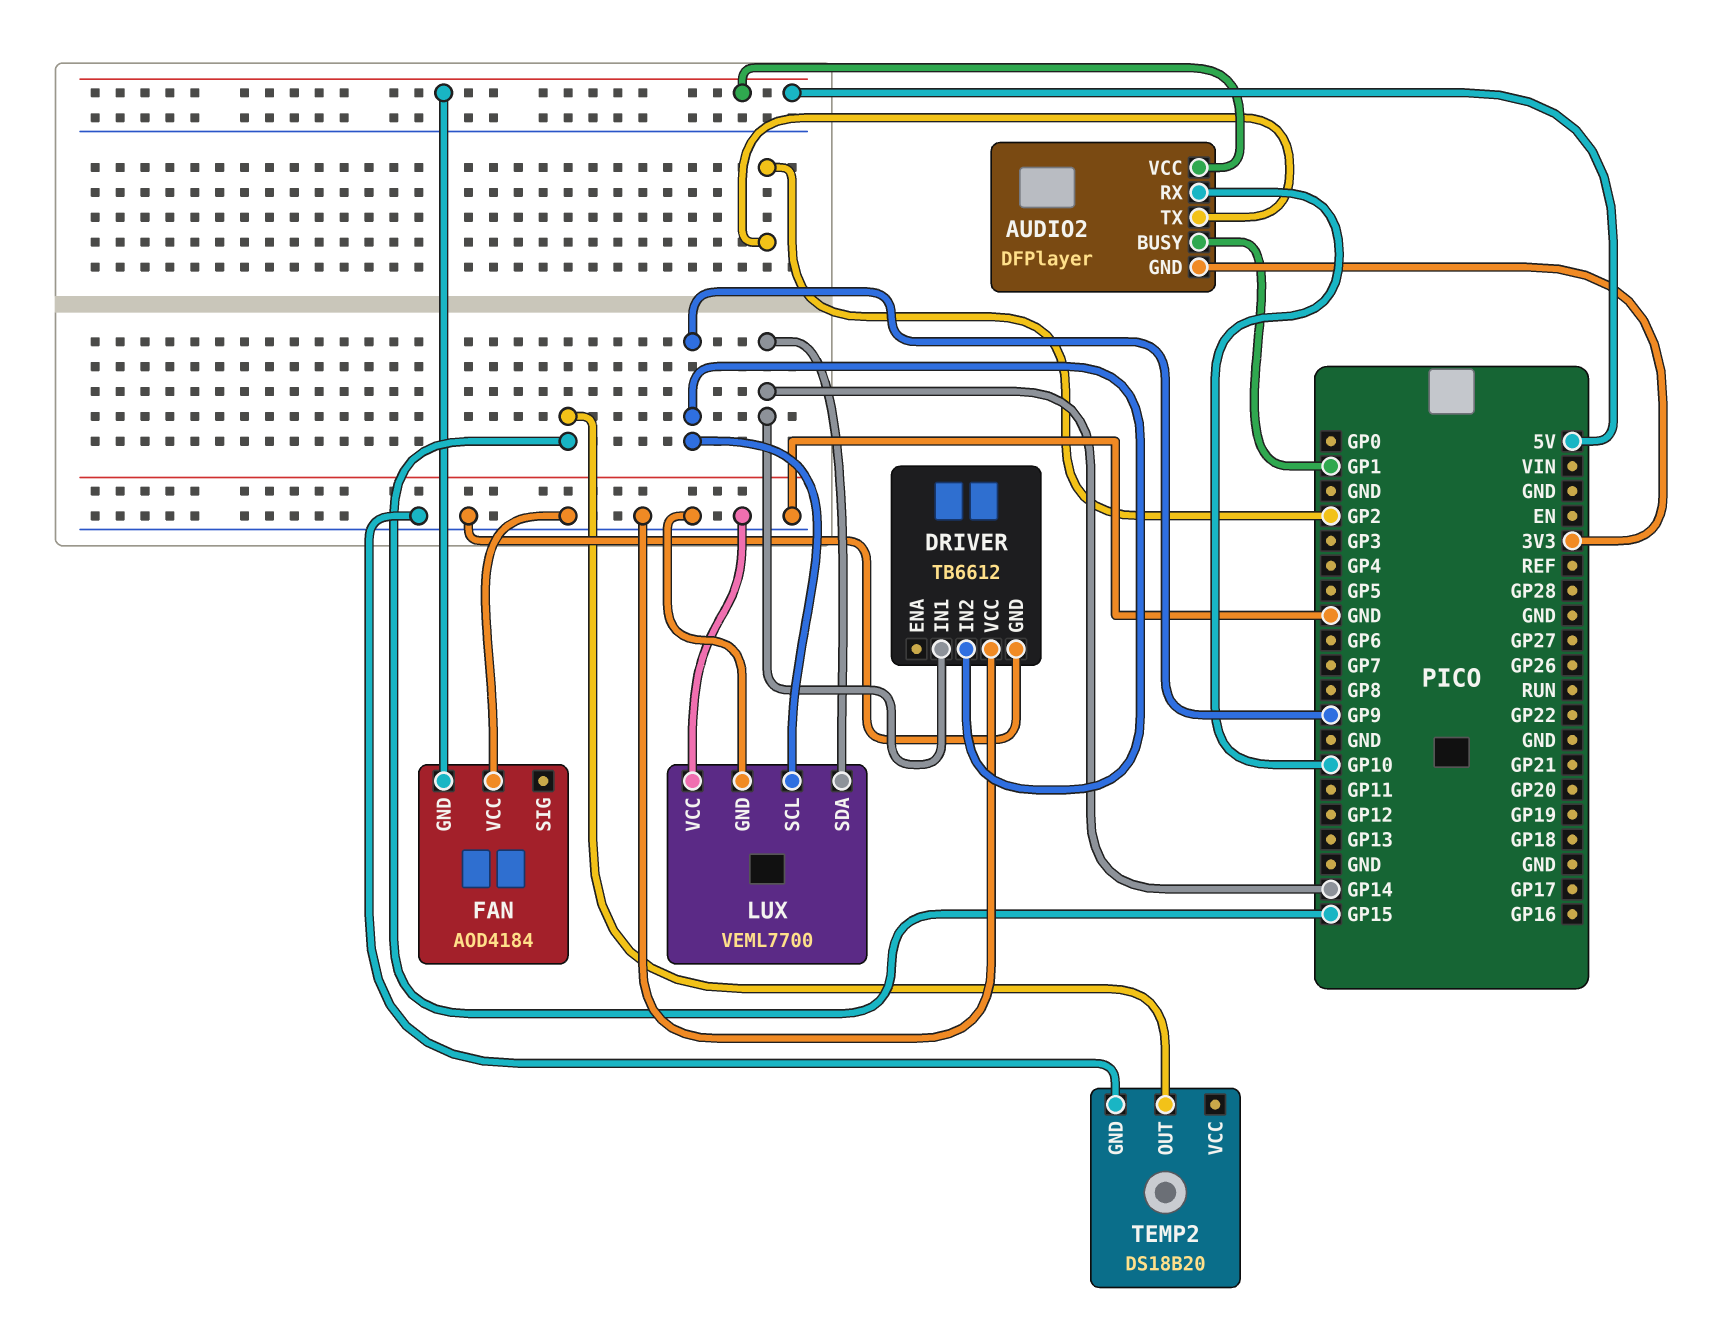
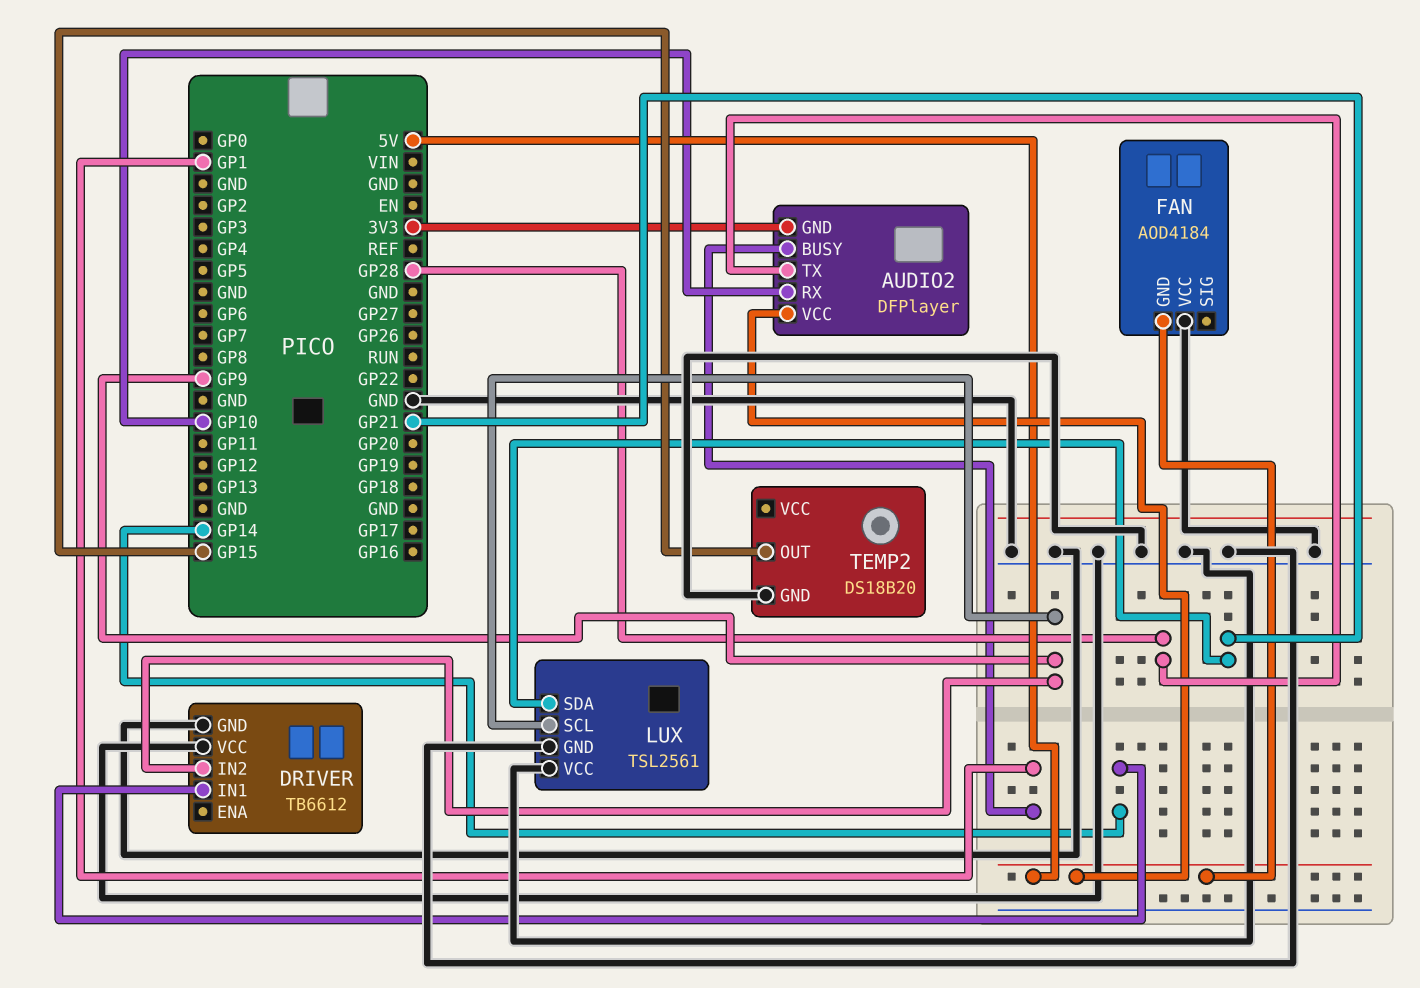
AUDIO2 pin TX: GP2 -> GP28
LUX: VEML7700 -> TSL2561
LUX pin SDA: GP14 -> GP21

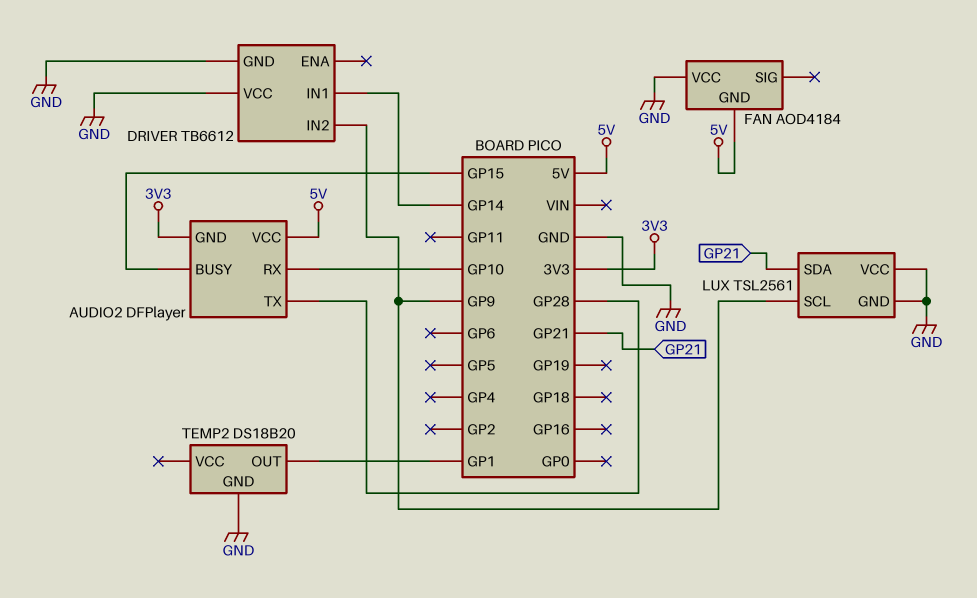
AUDIO2 pin BUSY: GP1 -> GP15
TEMP2 pin OUT: GP15 -> GP1

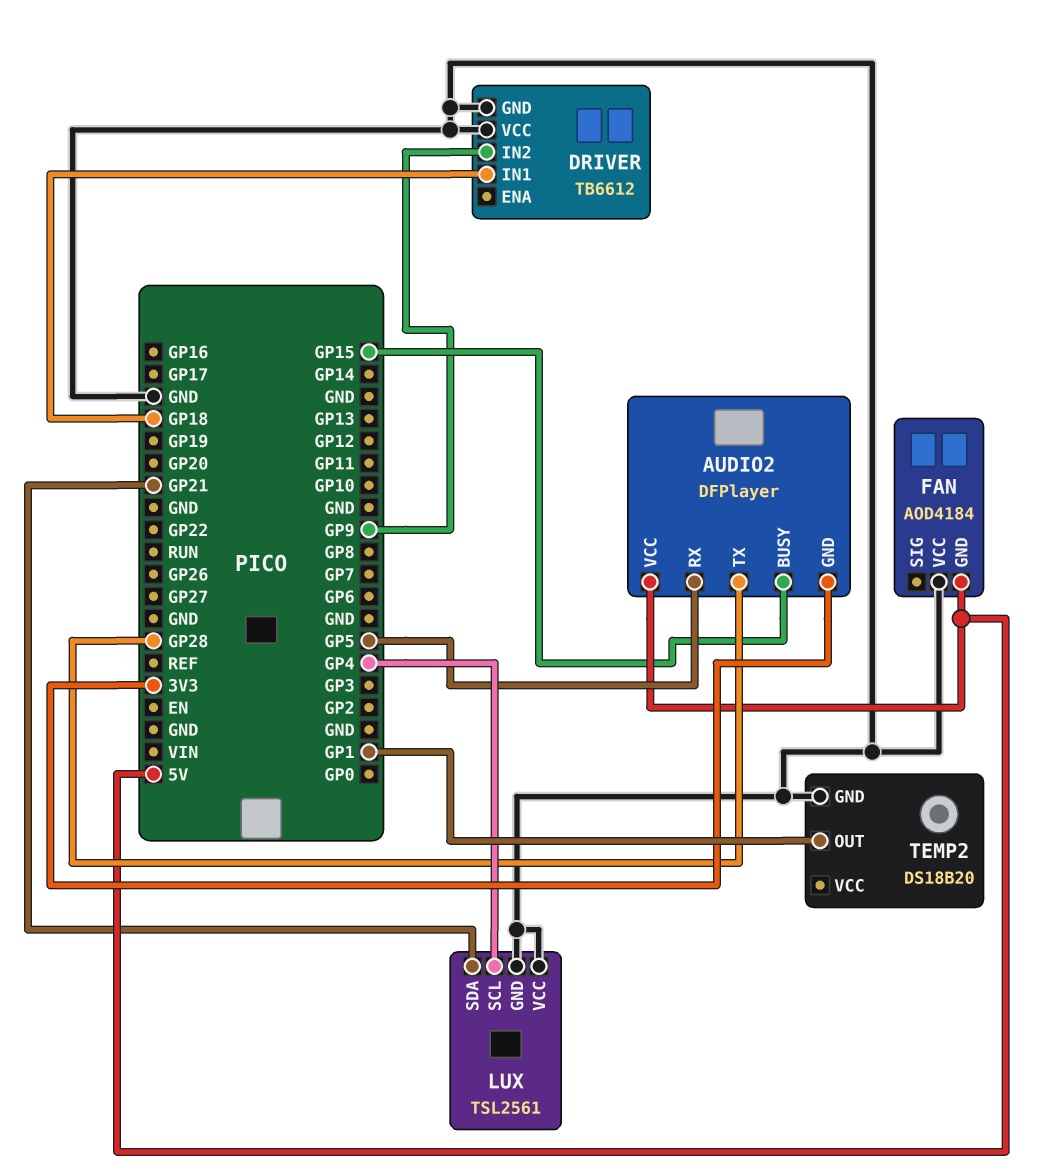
AUDIO2 pin RX: GP10 -> GP5
DRIVER pin IN1: GP14 -> GP18
LUX pin SCL: GP9 -> GP4

